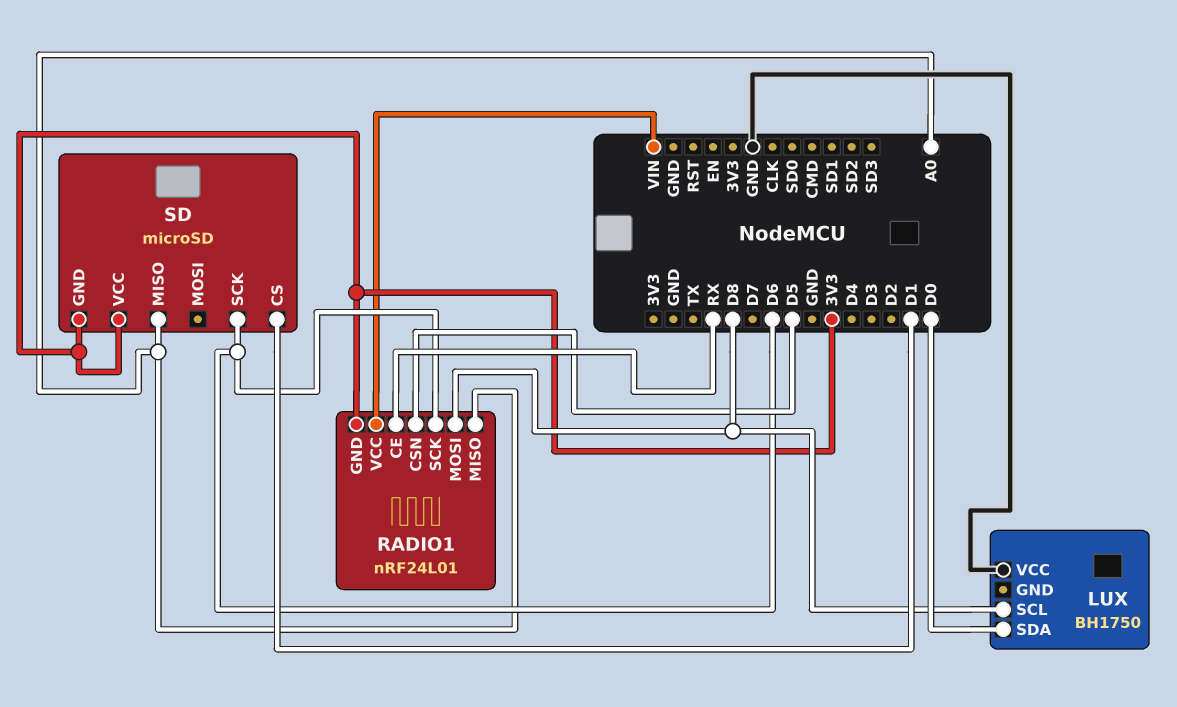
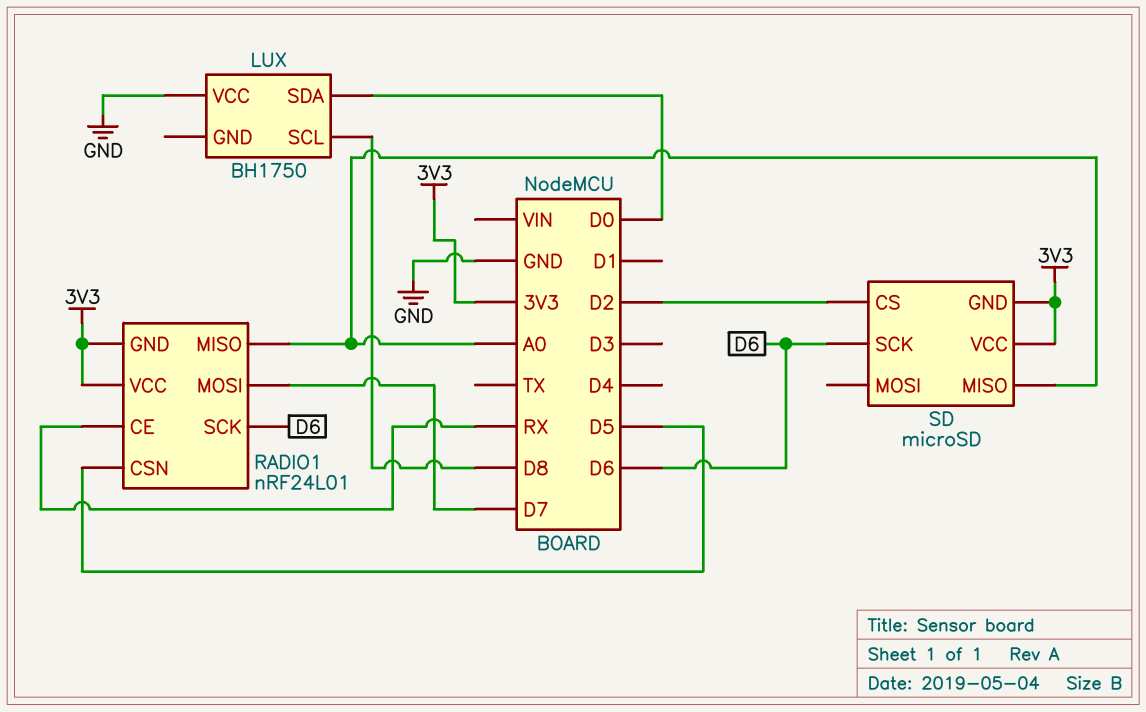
RADIO1 pin MOSI: D8 -> D7
RADIO1 pin VCC: VIN -> 3V3
SD pin CS: D1 -> D2

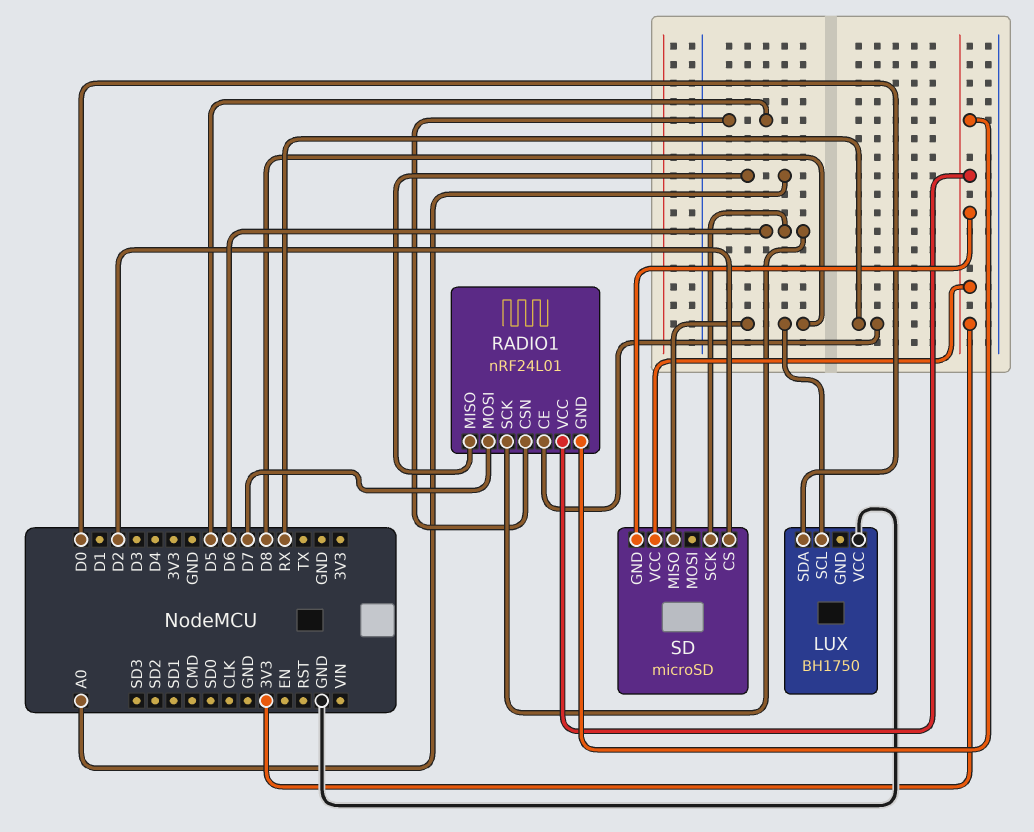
SD pin MISO: A0 -> D8

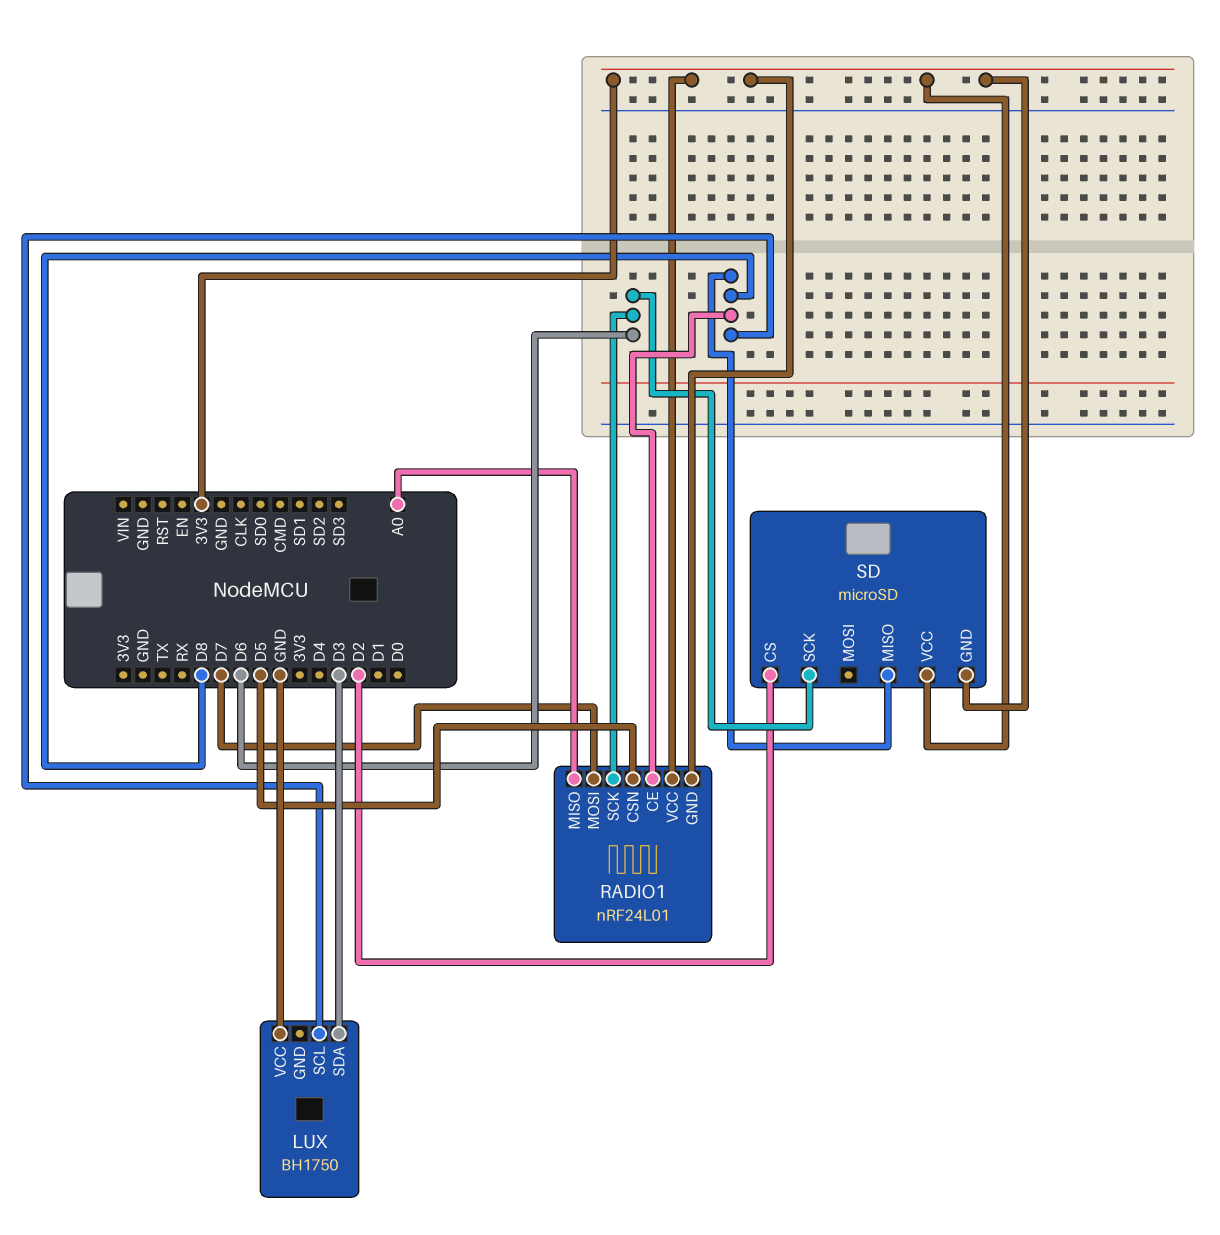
LUX pin SDA: D0 -> D3
RADIO1 pin CE: RX -> D8

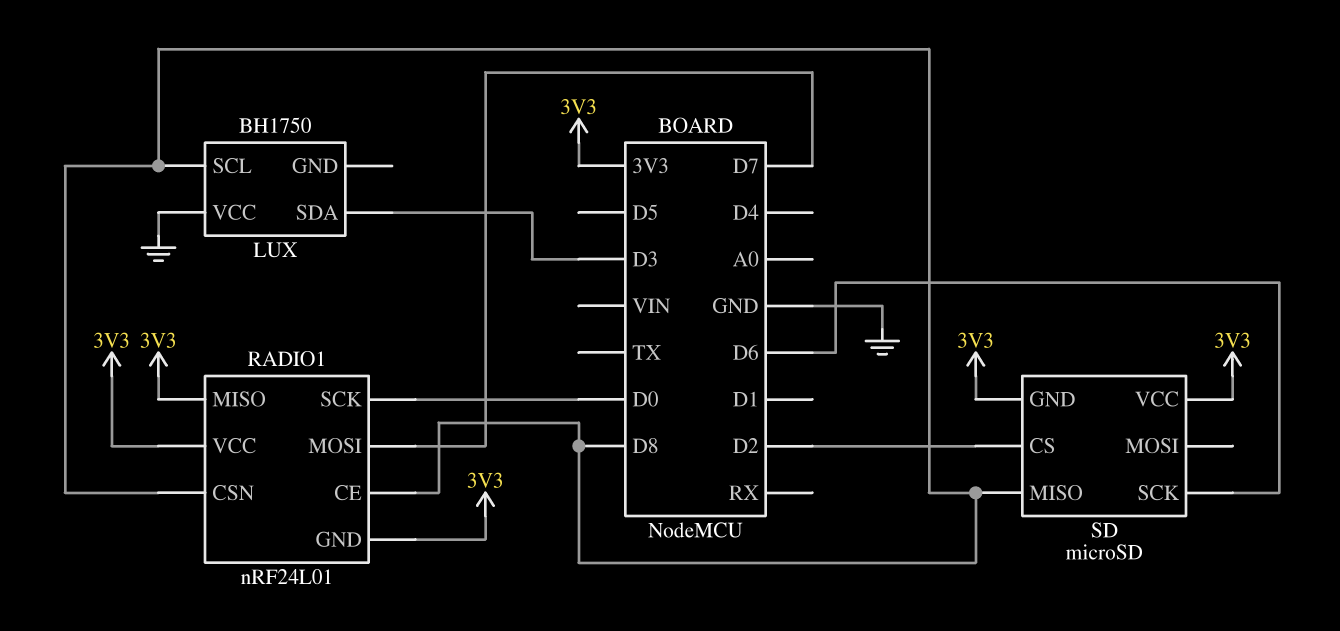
RADIO1 pin CSN: D5 -> D8
RADIO1 pin MISO: A0 -> 3V3
RADIO1 pin SCK: D6 -> D0

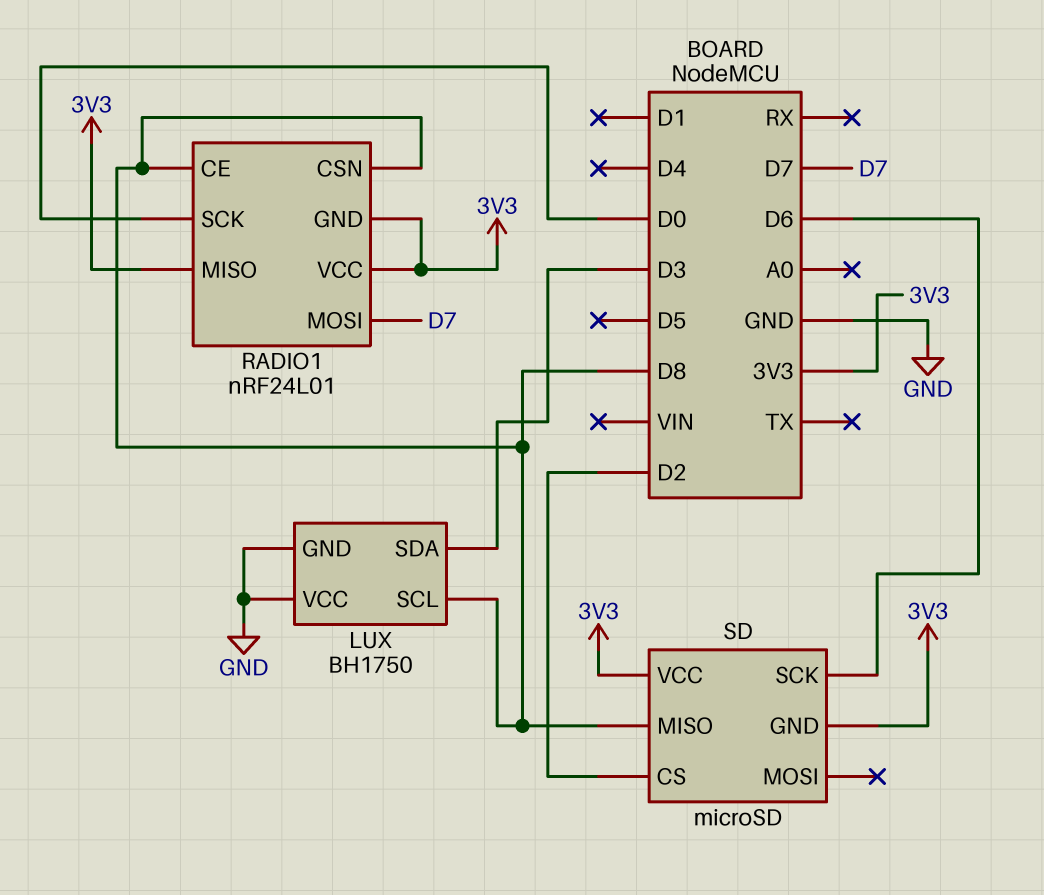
LUX pin GND: none -> GND

